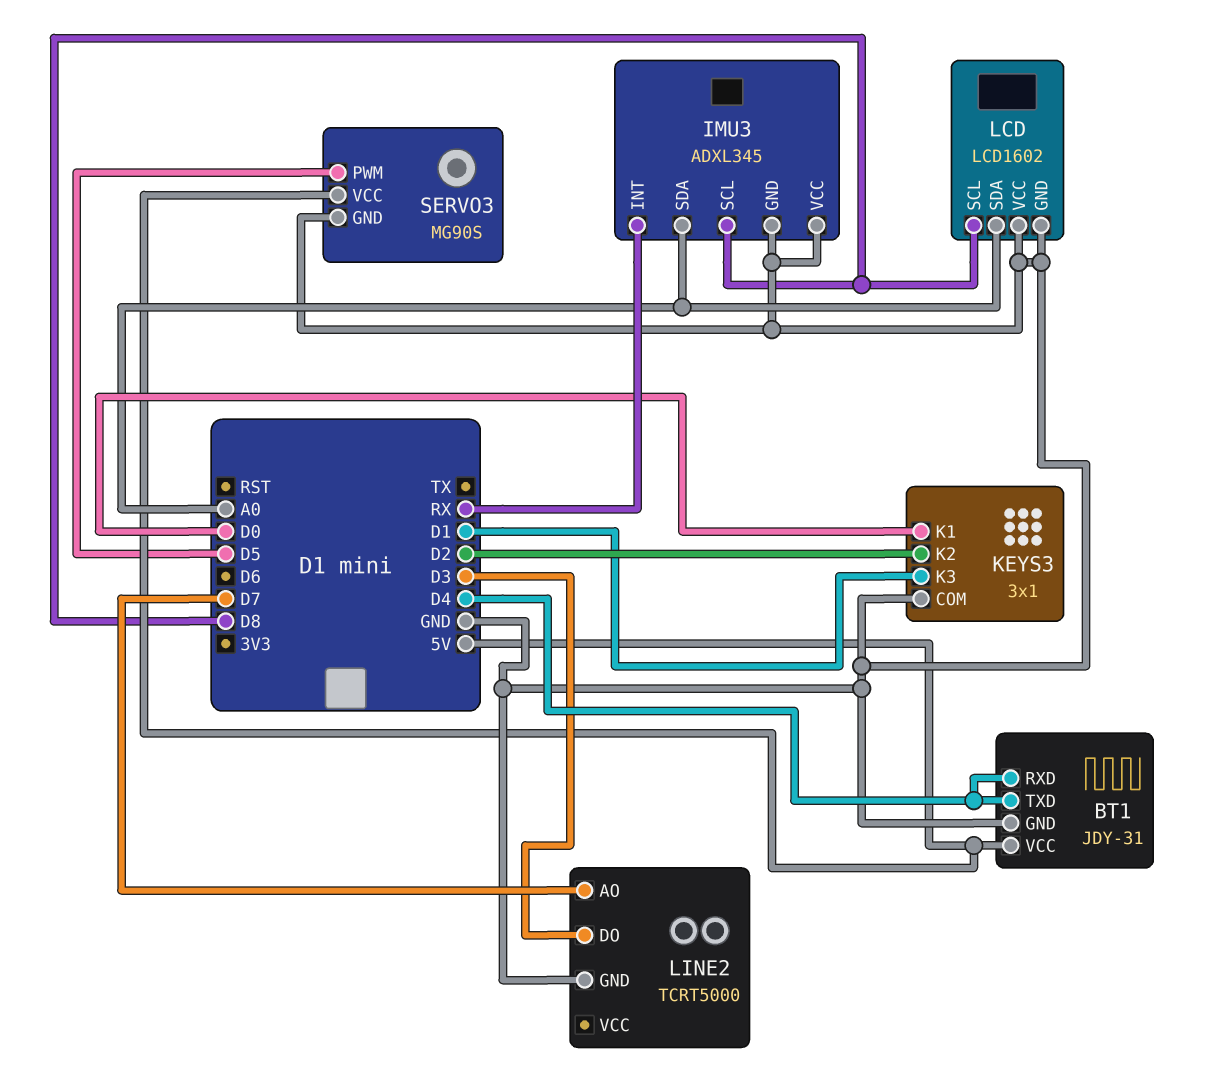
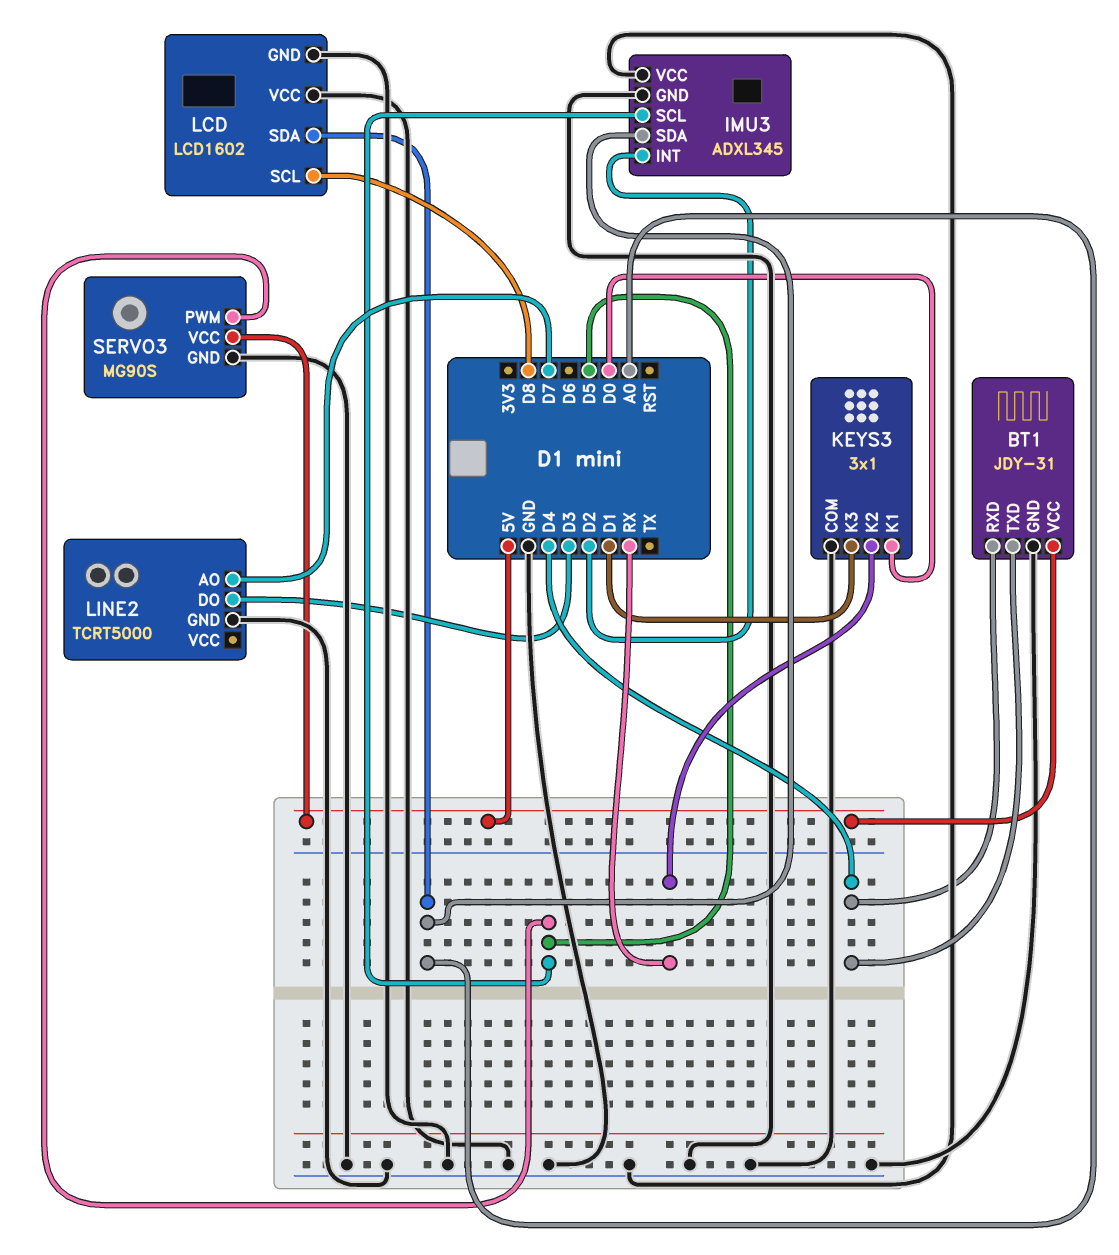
IMU3 pin INT: RX -> D2
IMU3 pin SCL: D8 -> D5
KEYS3 pin K2: D2 -> RX

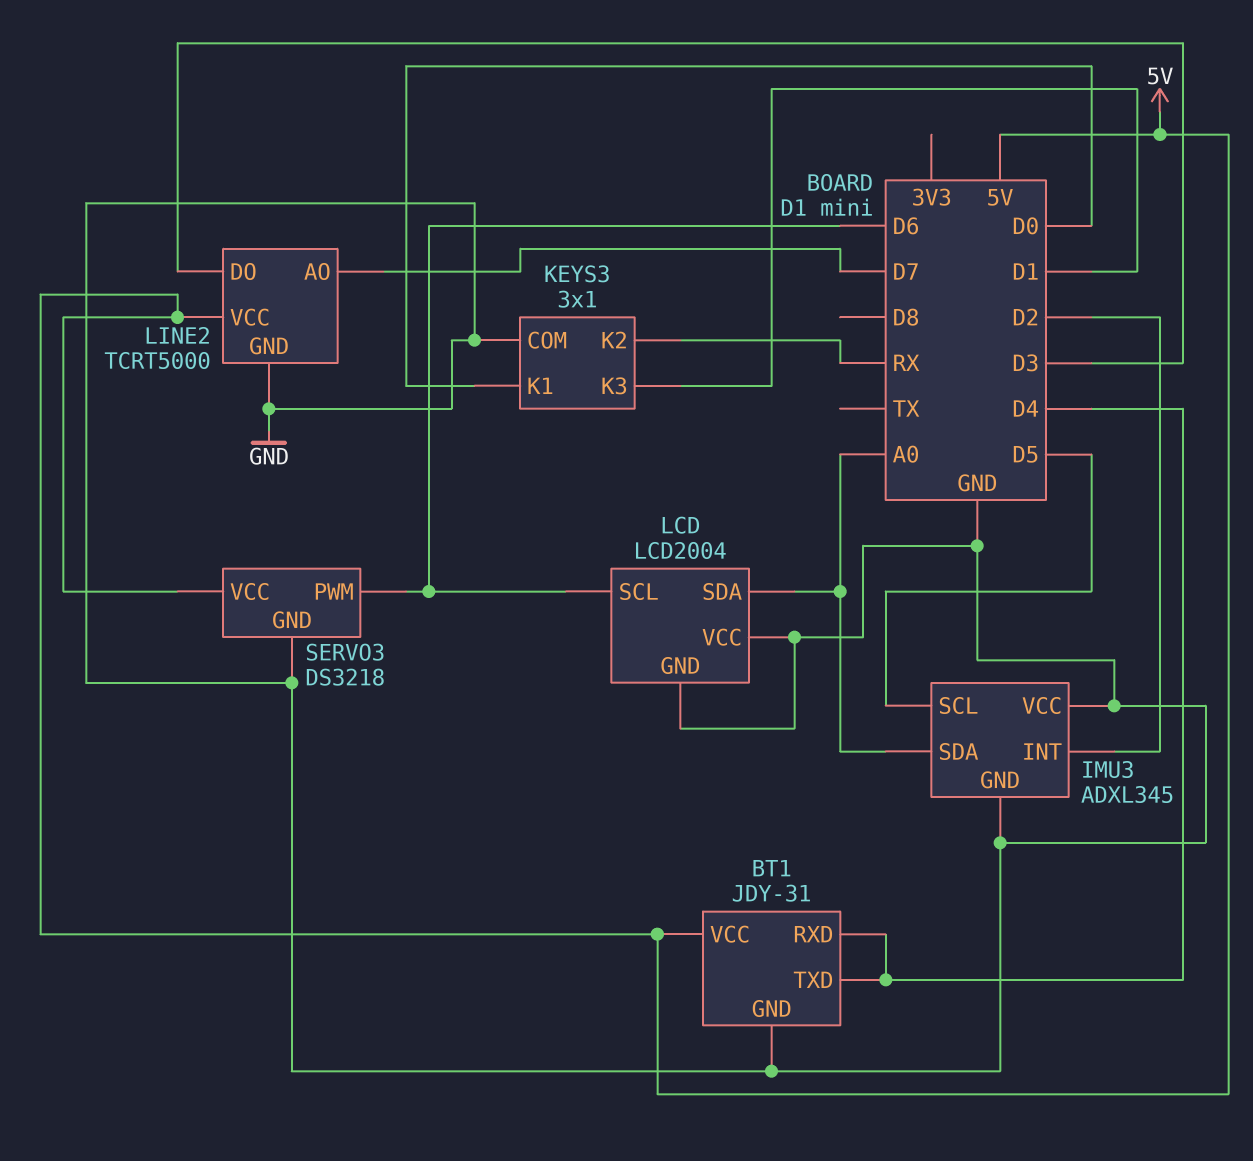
LCD: LCD1602 -> LCD2004
LCD pin SCL: D8 -> D6
LINE2 pin VCC: none -> 5V
SERVO3: MG90S -> DS3218
SERVO3 pin PWM: D5 -> D6

